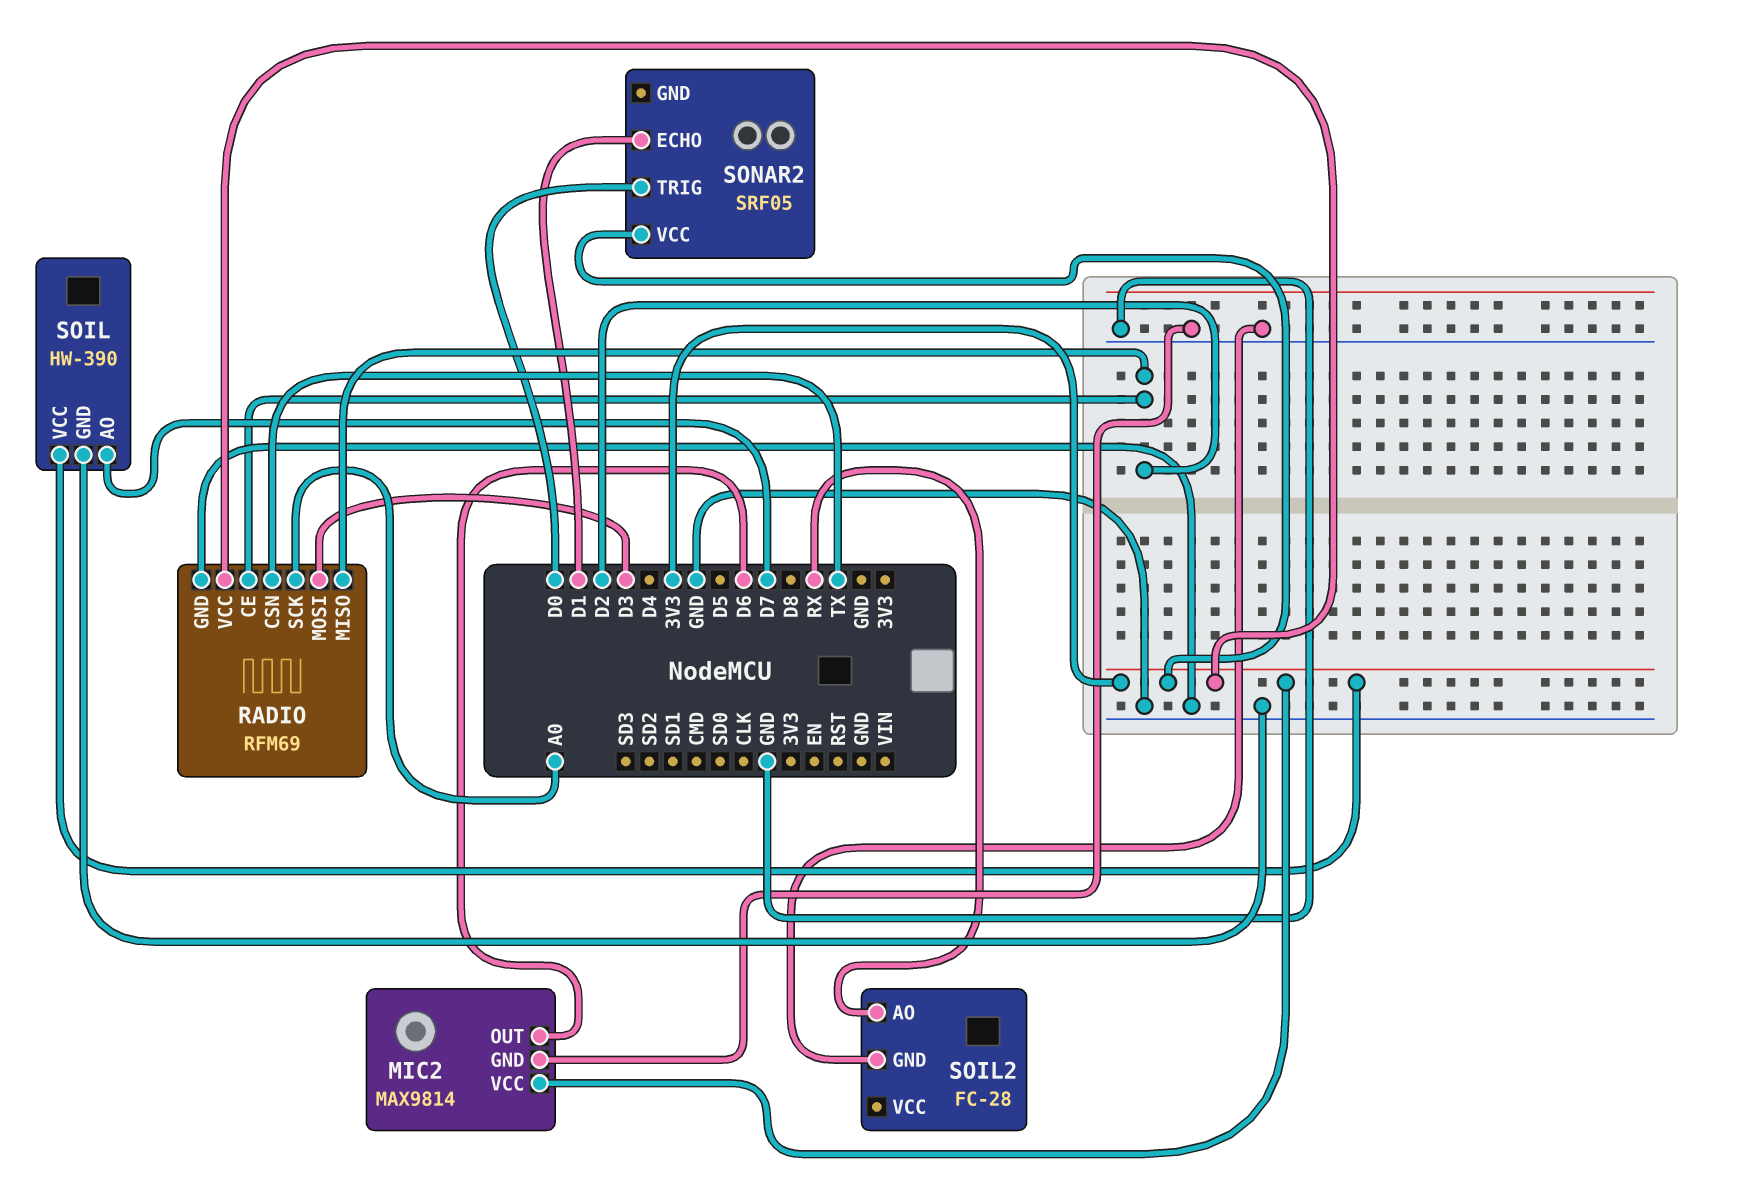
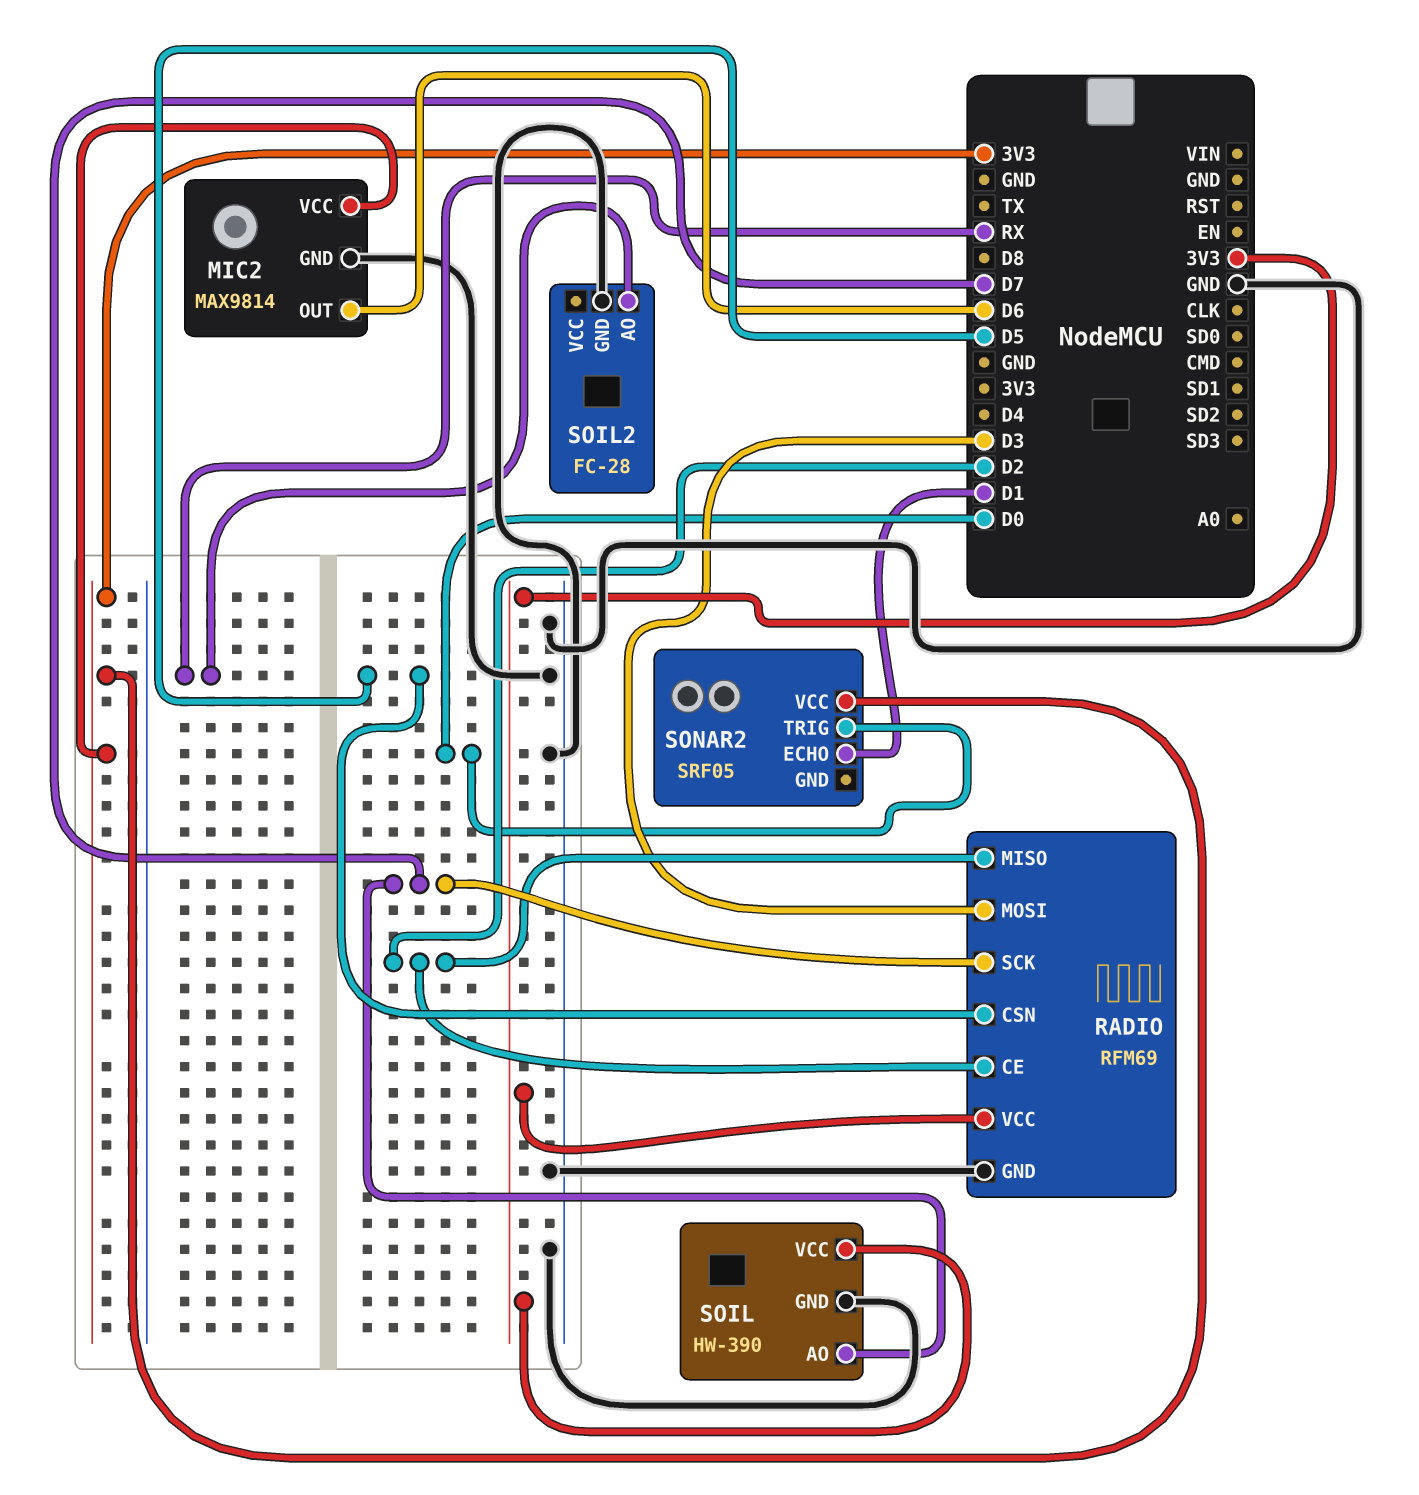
RADIO pin CSN: TX -> D5
RADIO pin SCK: A0 -> D7

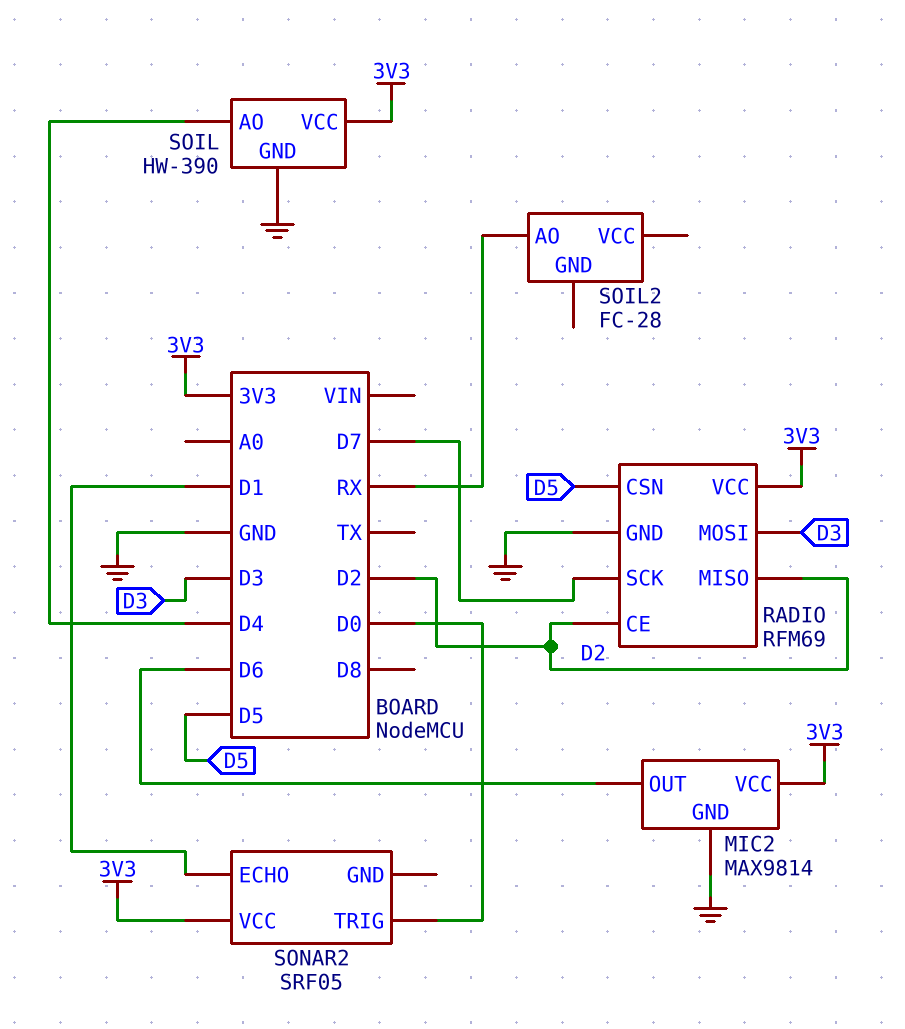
SOIL pin AO: D7 -> D4
SOIL2 pin GND: GND -> none

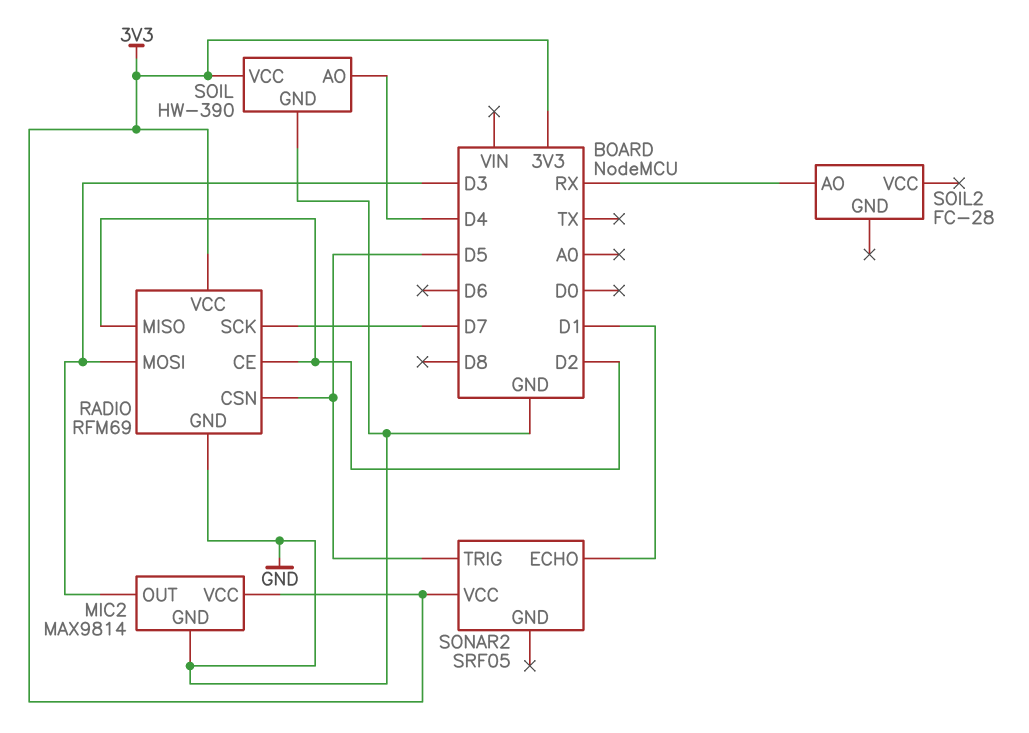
MIC2 pin OUT: D6 -> D3
SONAR2 pin TRIG: D0 -> D5

